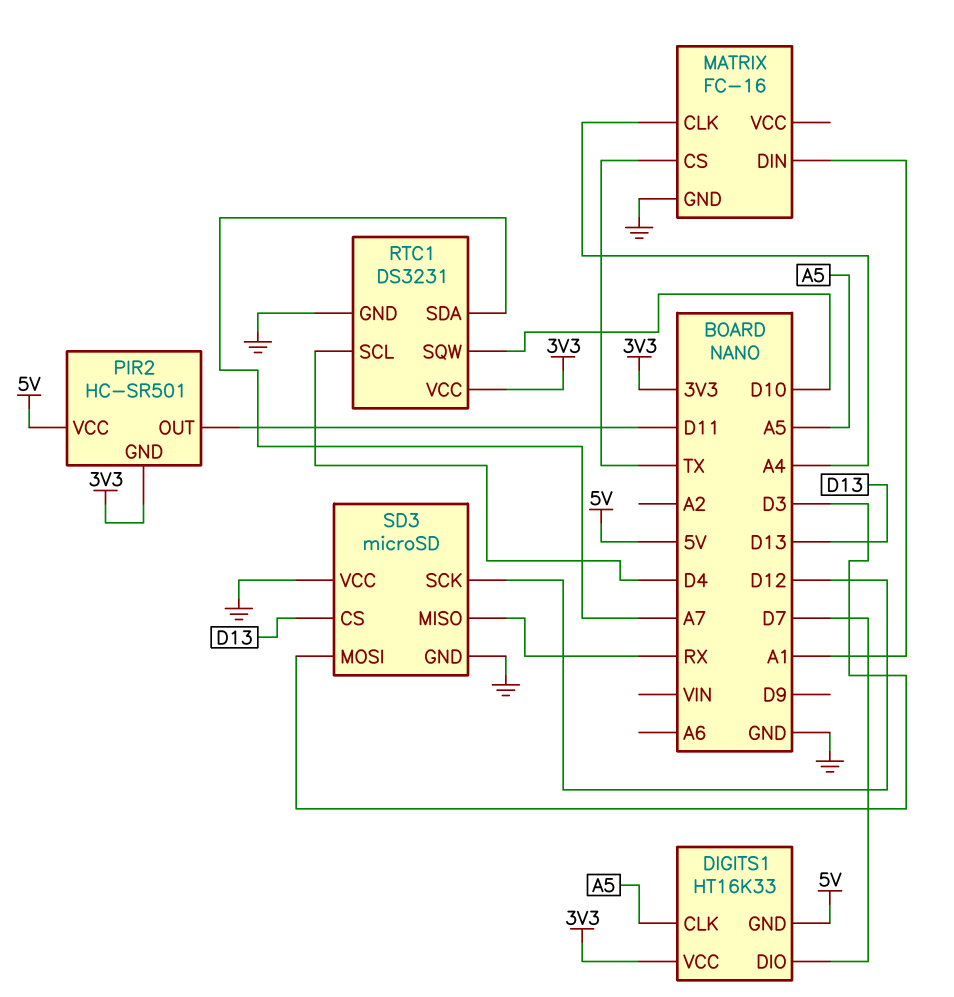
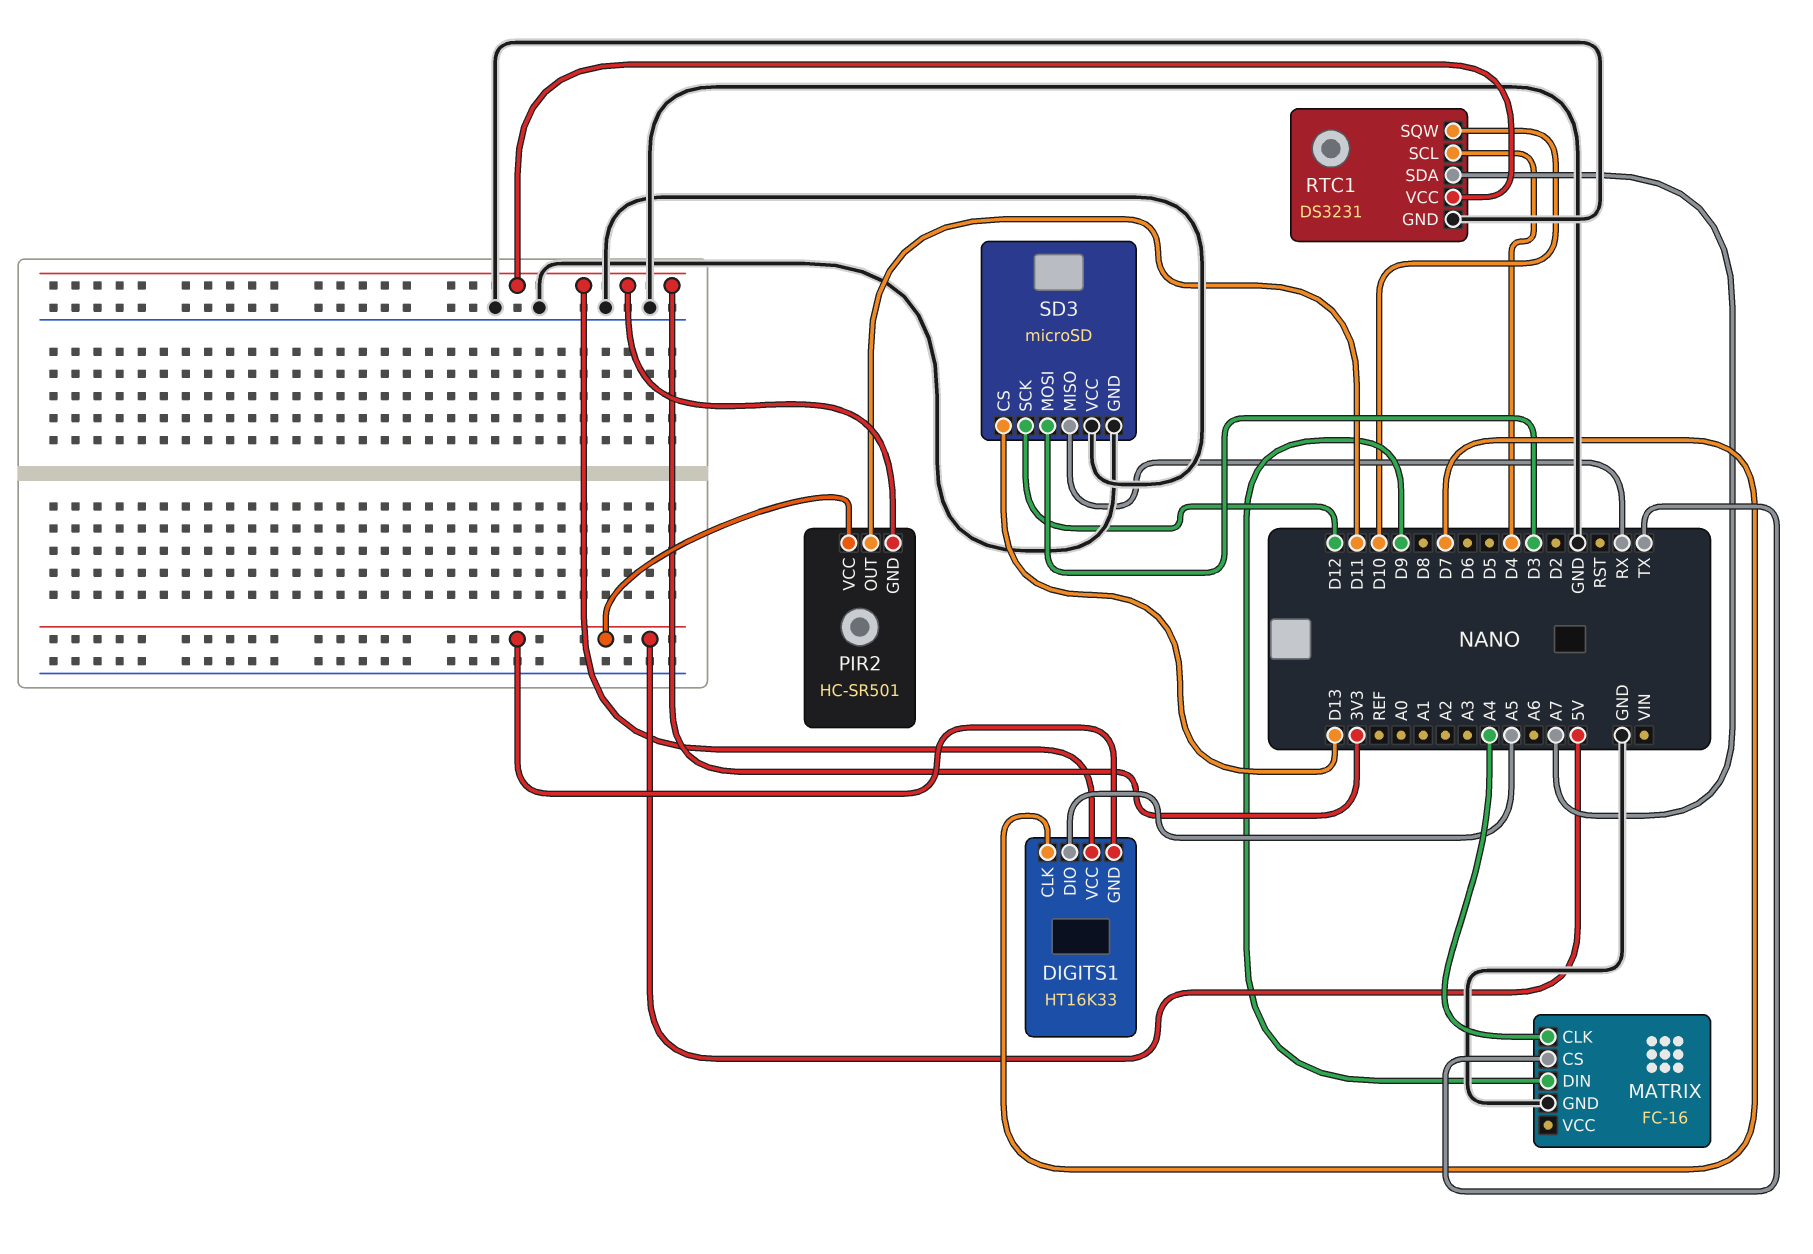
DIGITS1 pin CLK: A5 -> D7
DIGITS1 pin DIO: D7 -> A5
MATRIX pin DIN: A1 -> D9

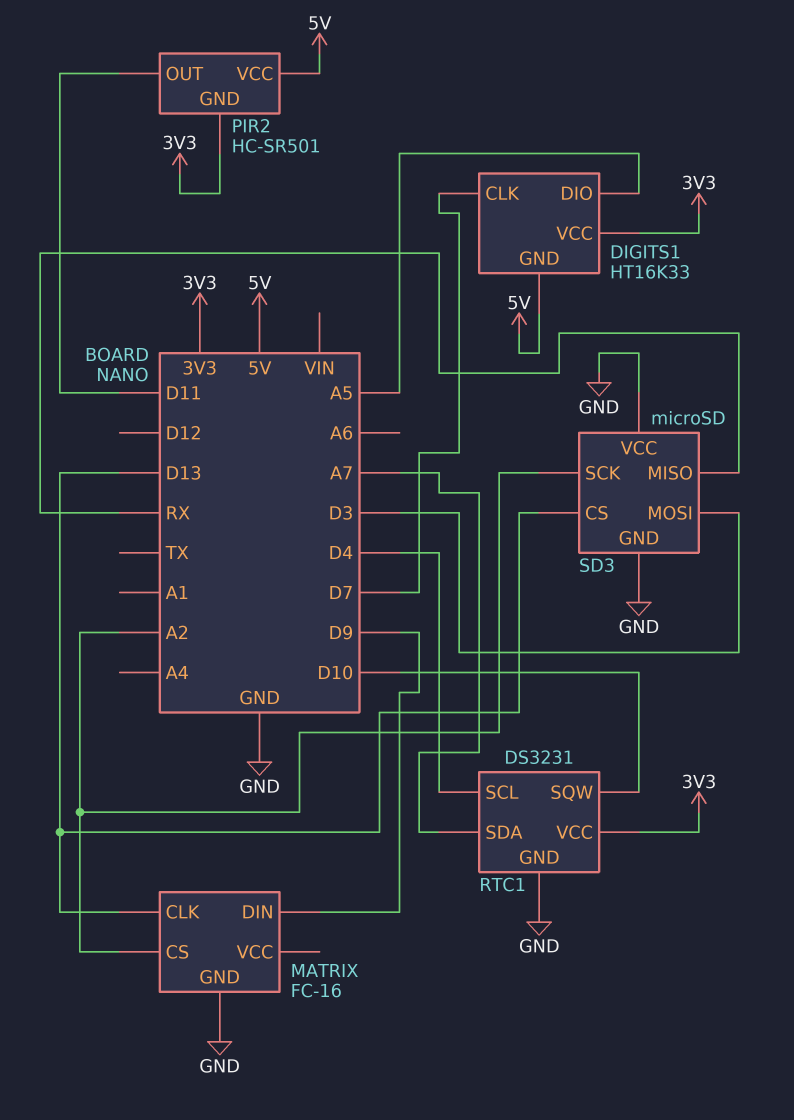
MATRIX pin CLK: A4 -> D13
MATRIX pin CS: TX -> A2
SD3 pin SCK: D12 -> A2

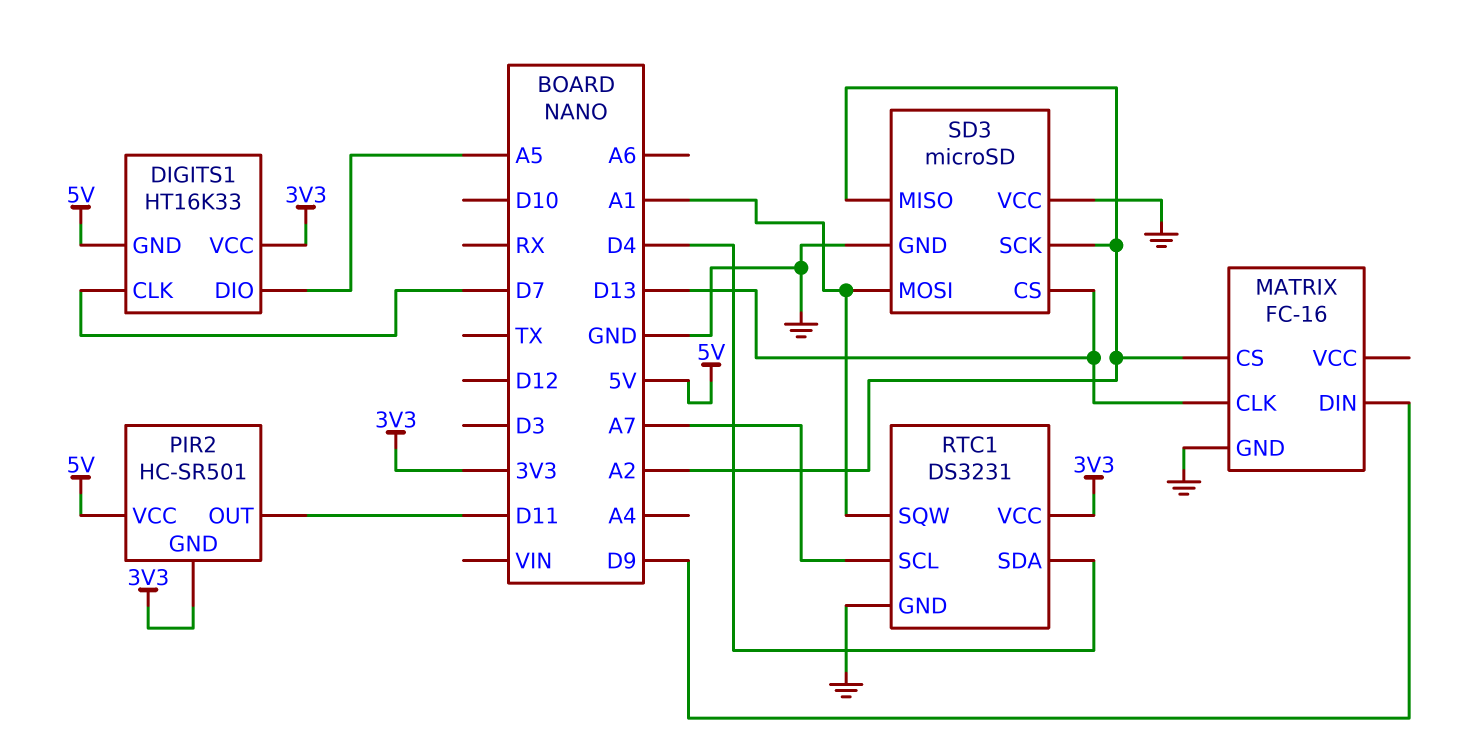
RTC1 pin SCL: D4 -> A7
RTC1 pin SDA: A7 -> D4
RTC1 pin SQW: D10 -> A1
SD3 pin MISO: RX -> A2
SD3 pin MOSI: D3 -> A1

